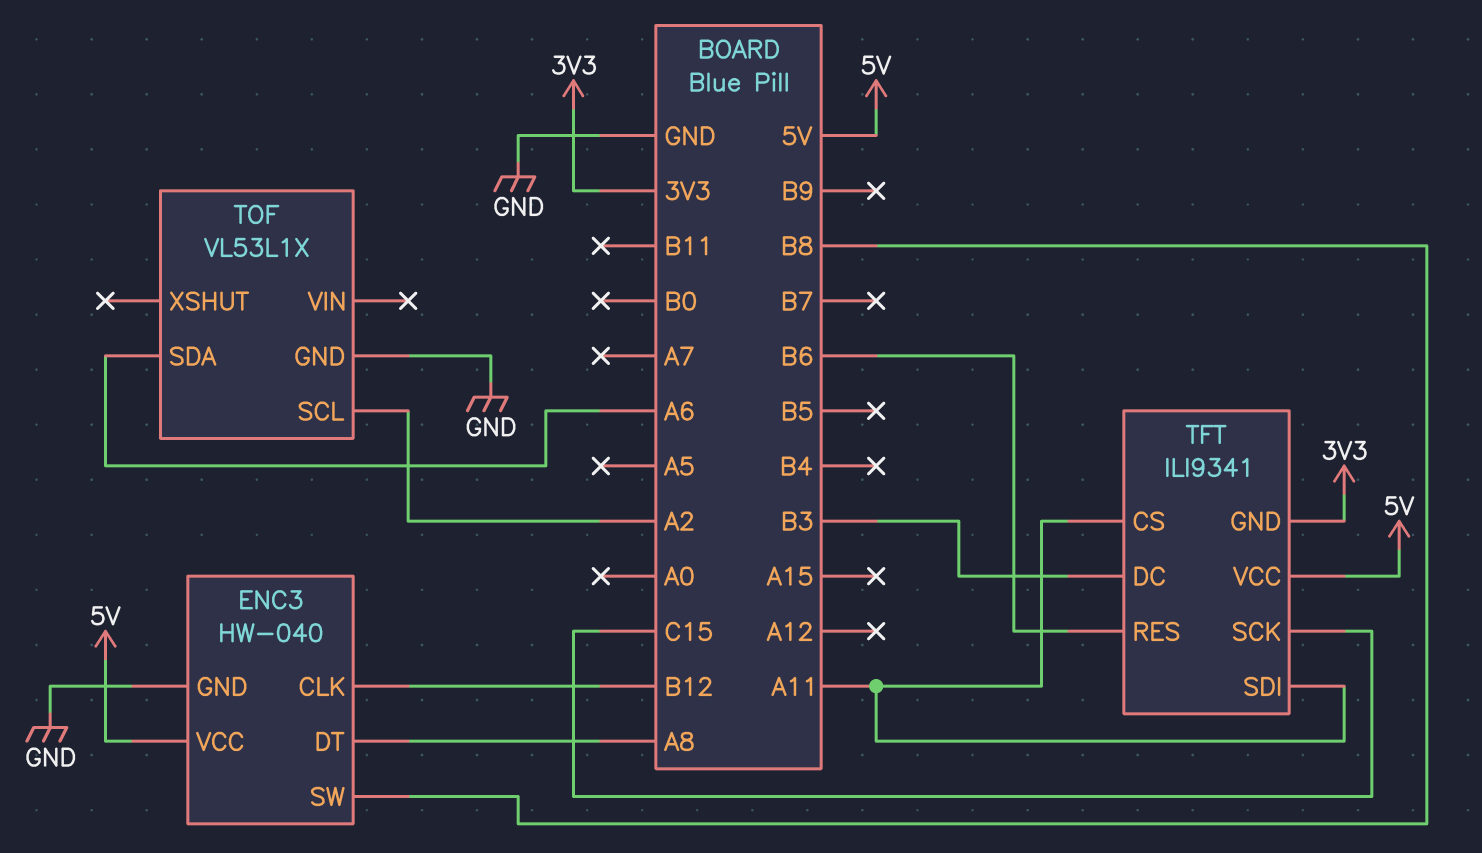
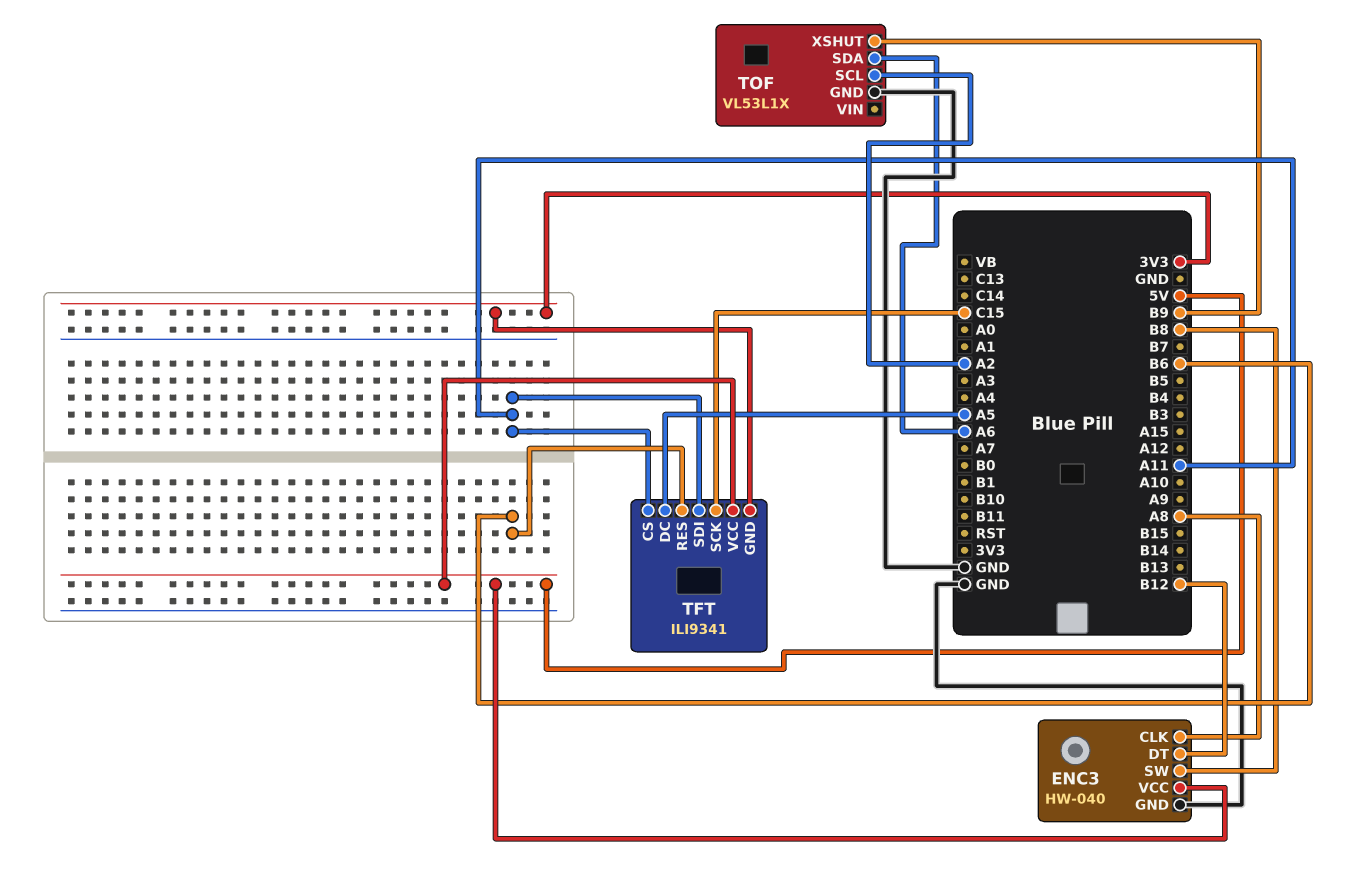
ENC3 pin CLK: B12 -> A8
ENC3 pin DT: A8 -> B12
TFT pin DC: B3 -> A5
TOF pin XSHUT: none -> B9

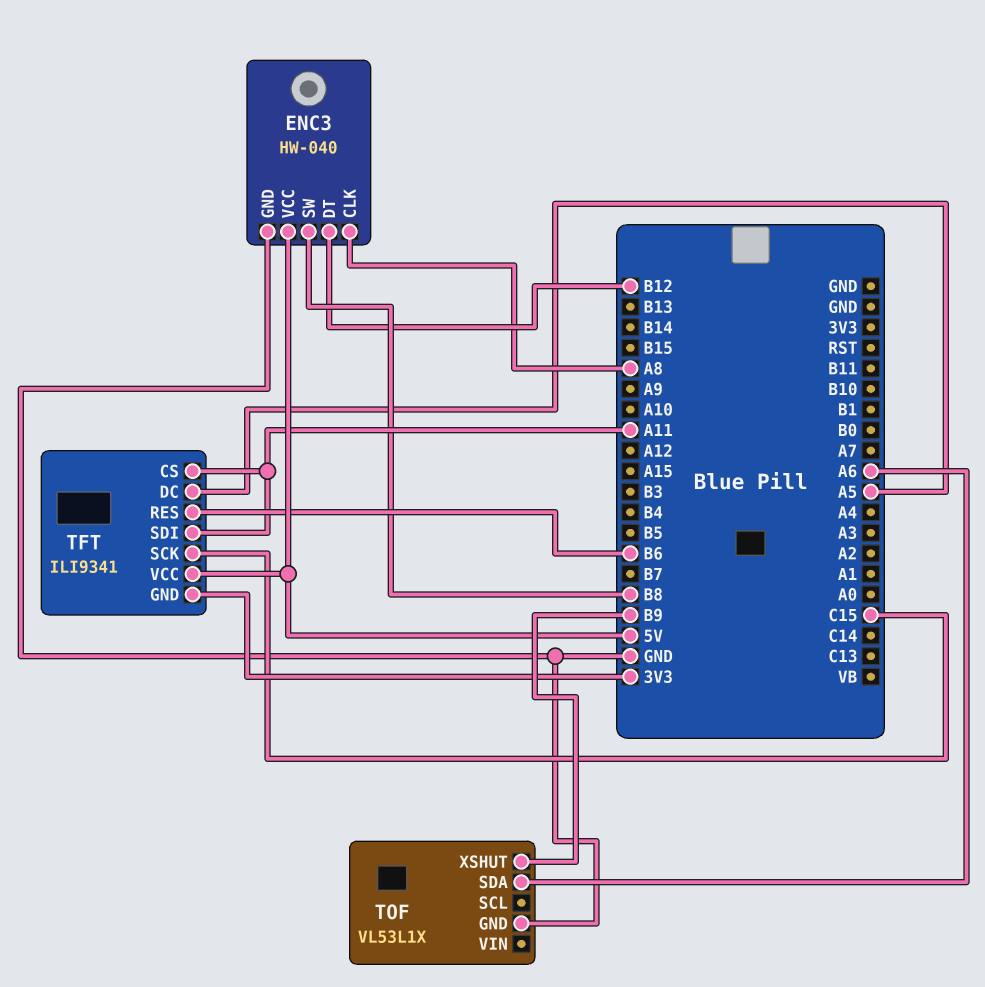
TOF pin SCL: A2 -> none

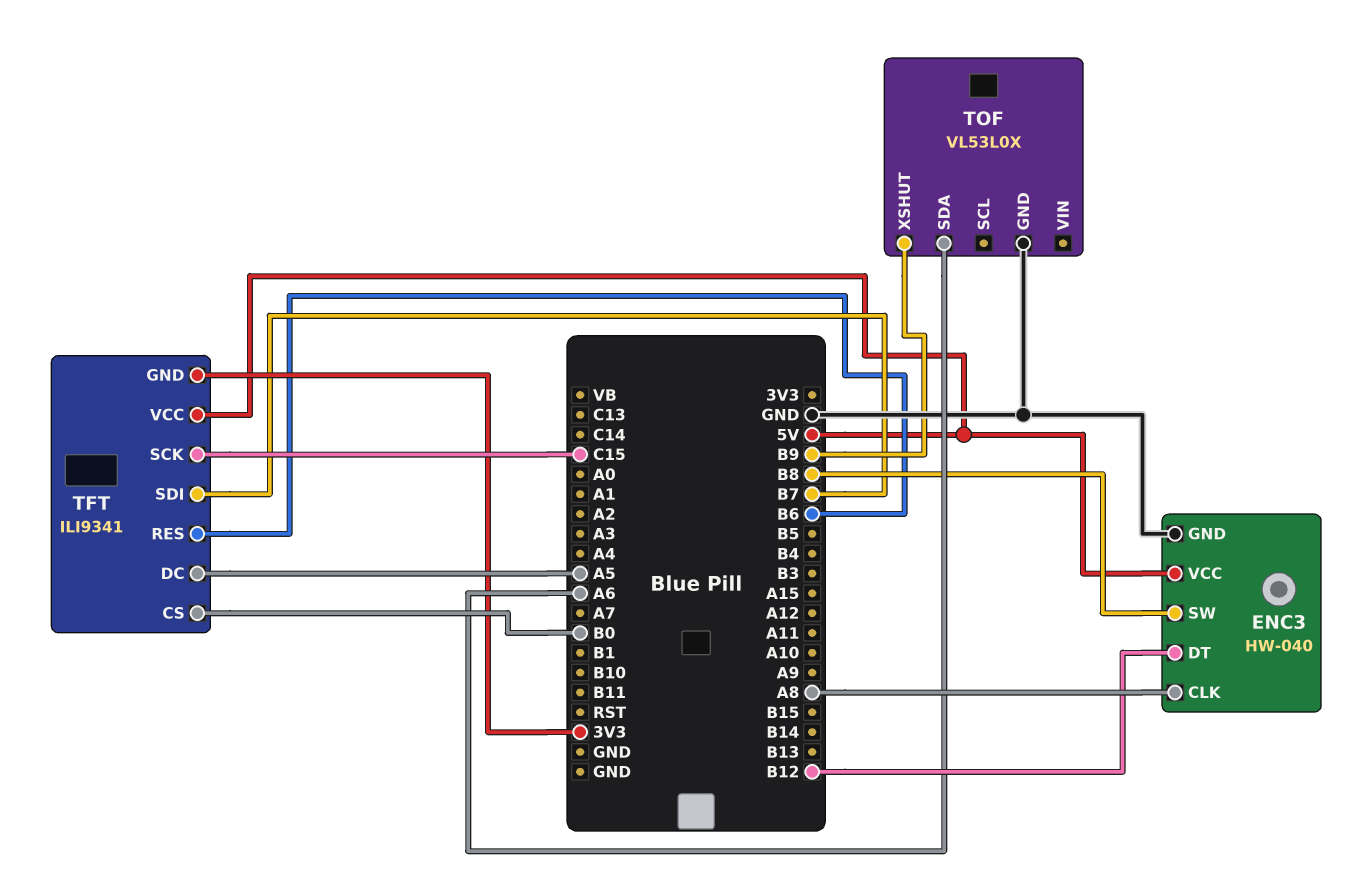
TFT pin CS: A11 -> B0
TFT pin SDI: A11 -> B7
TOF: VL53L1X -> VL53L0X

